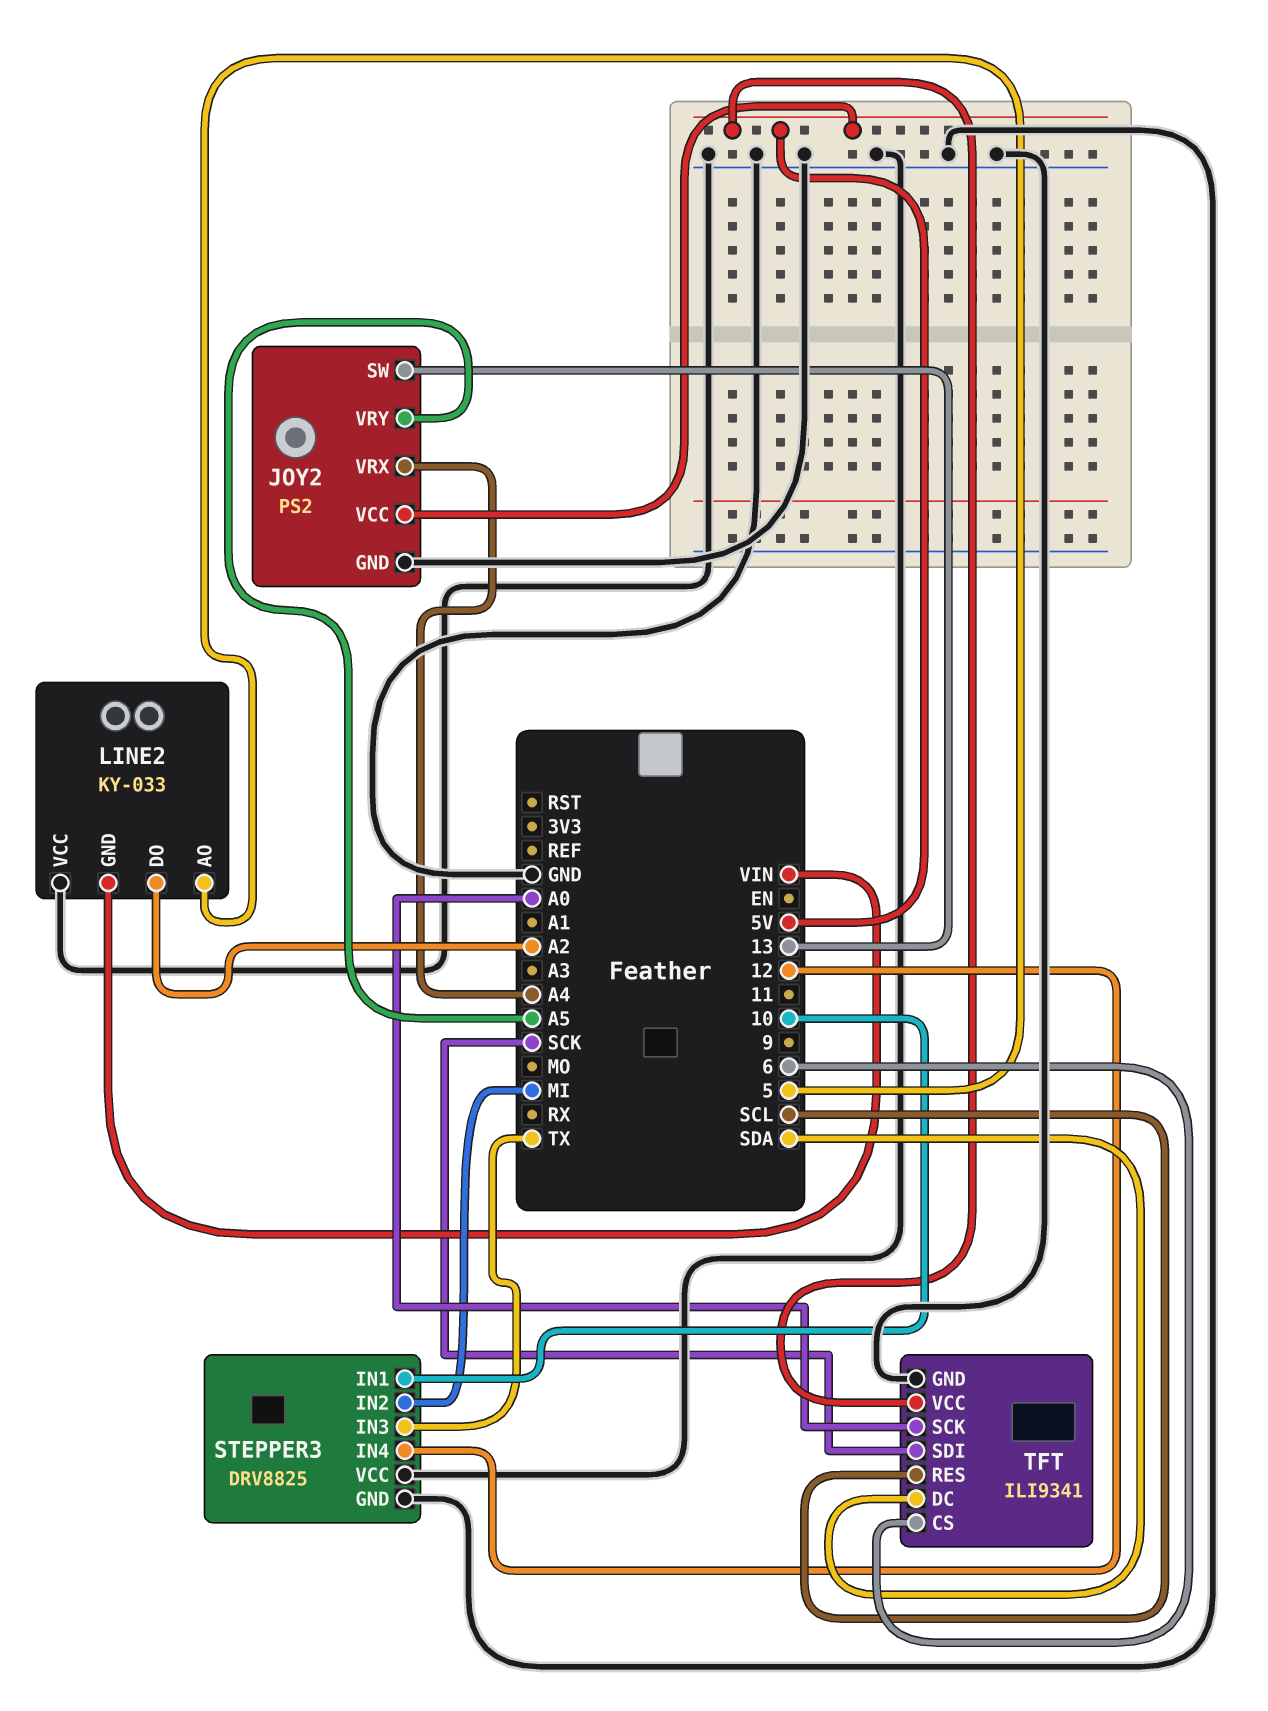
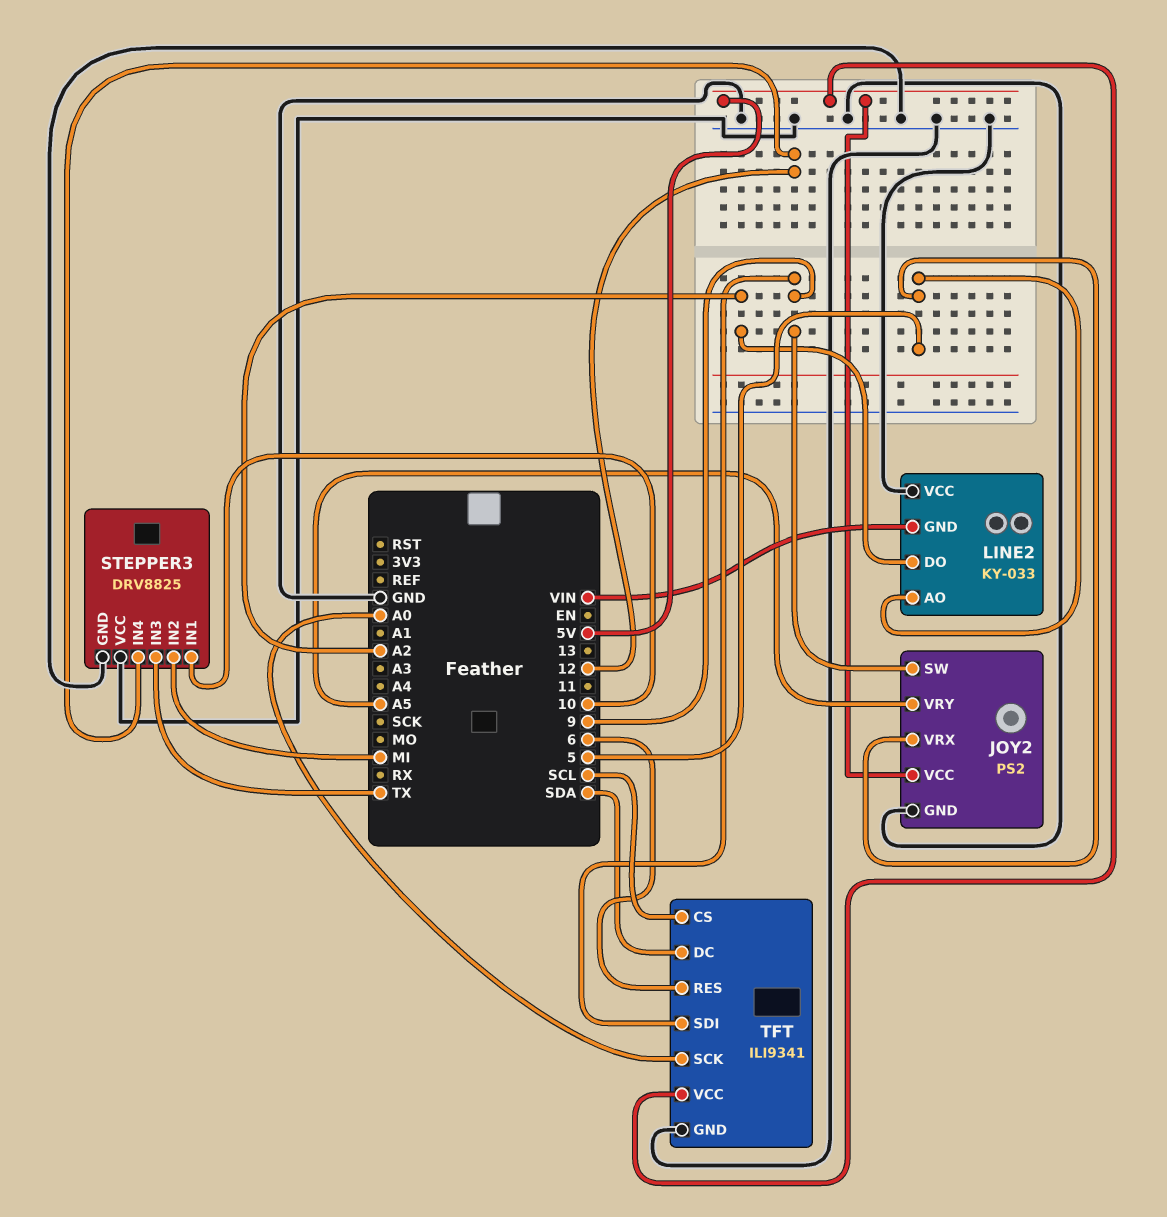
JOY2 pin SW: 13 -> 9
JOY2 pin VRX: A4 -> 5
TFT pin CS: 6 -> SCL
TFT pin RES: SCL -> 6
TFT pin SDI: SCK -> 9

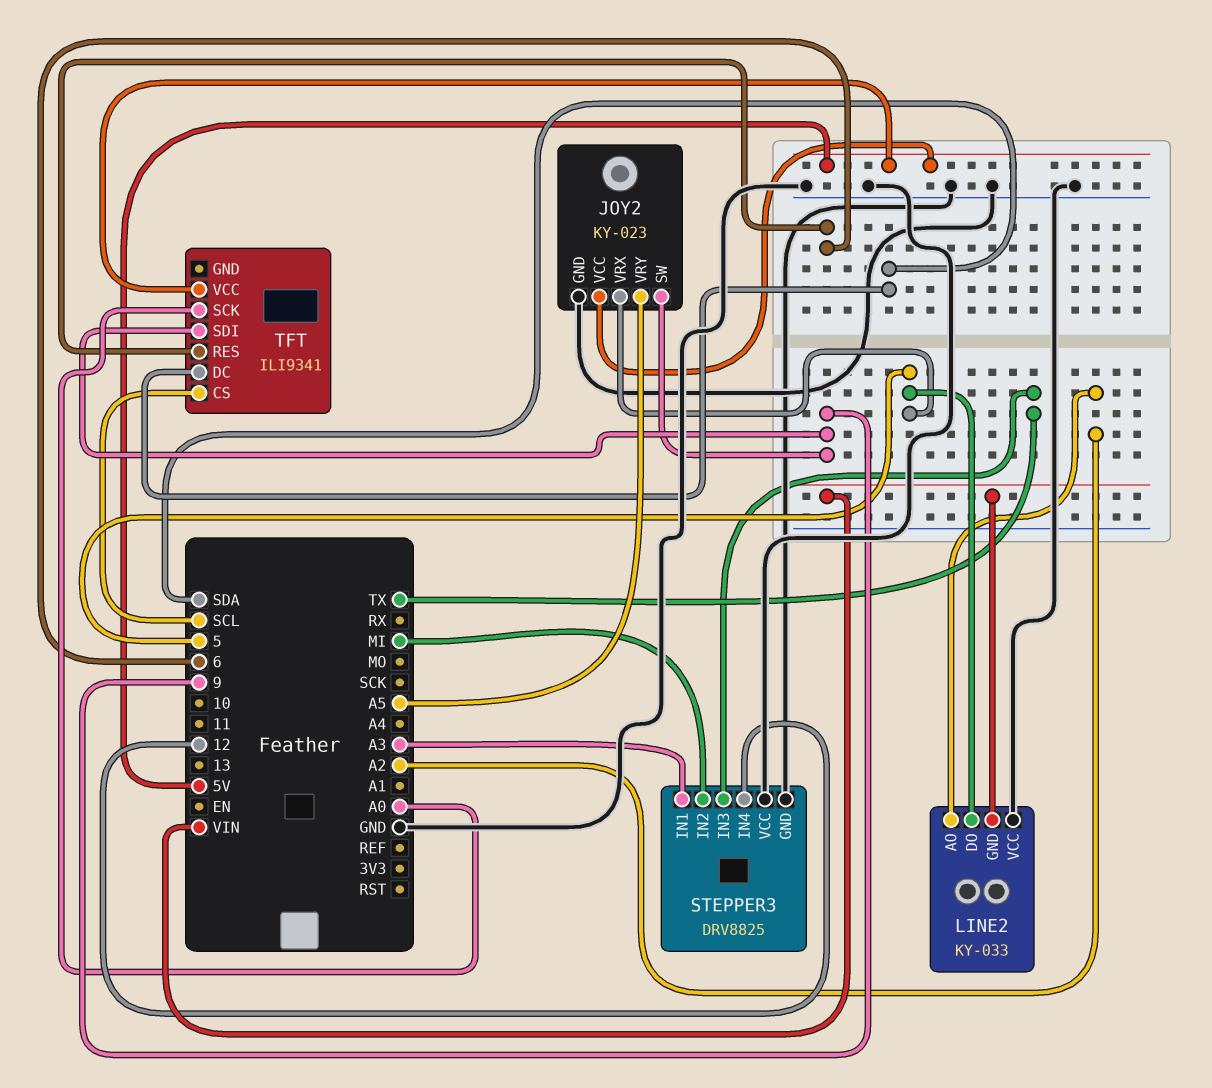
JOY2: PS2 -> KY-023
LINE2 pin AO: 5 -> A2
LINE2 pin DO: A2 -> 5
STEPPER3 pin IN1: 10 -> A3
TFT pin GND: GND -> none

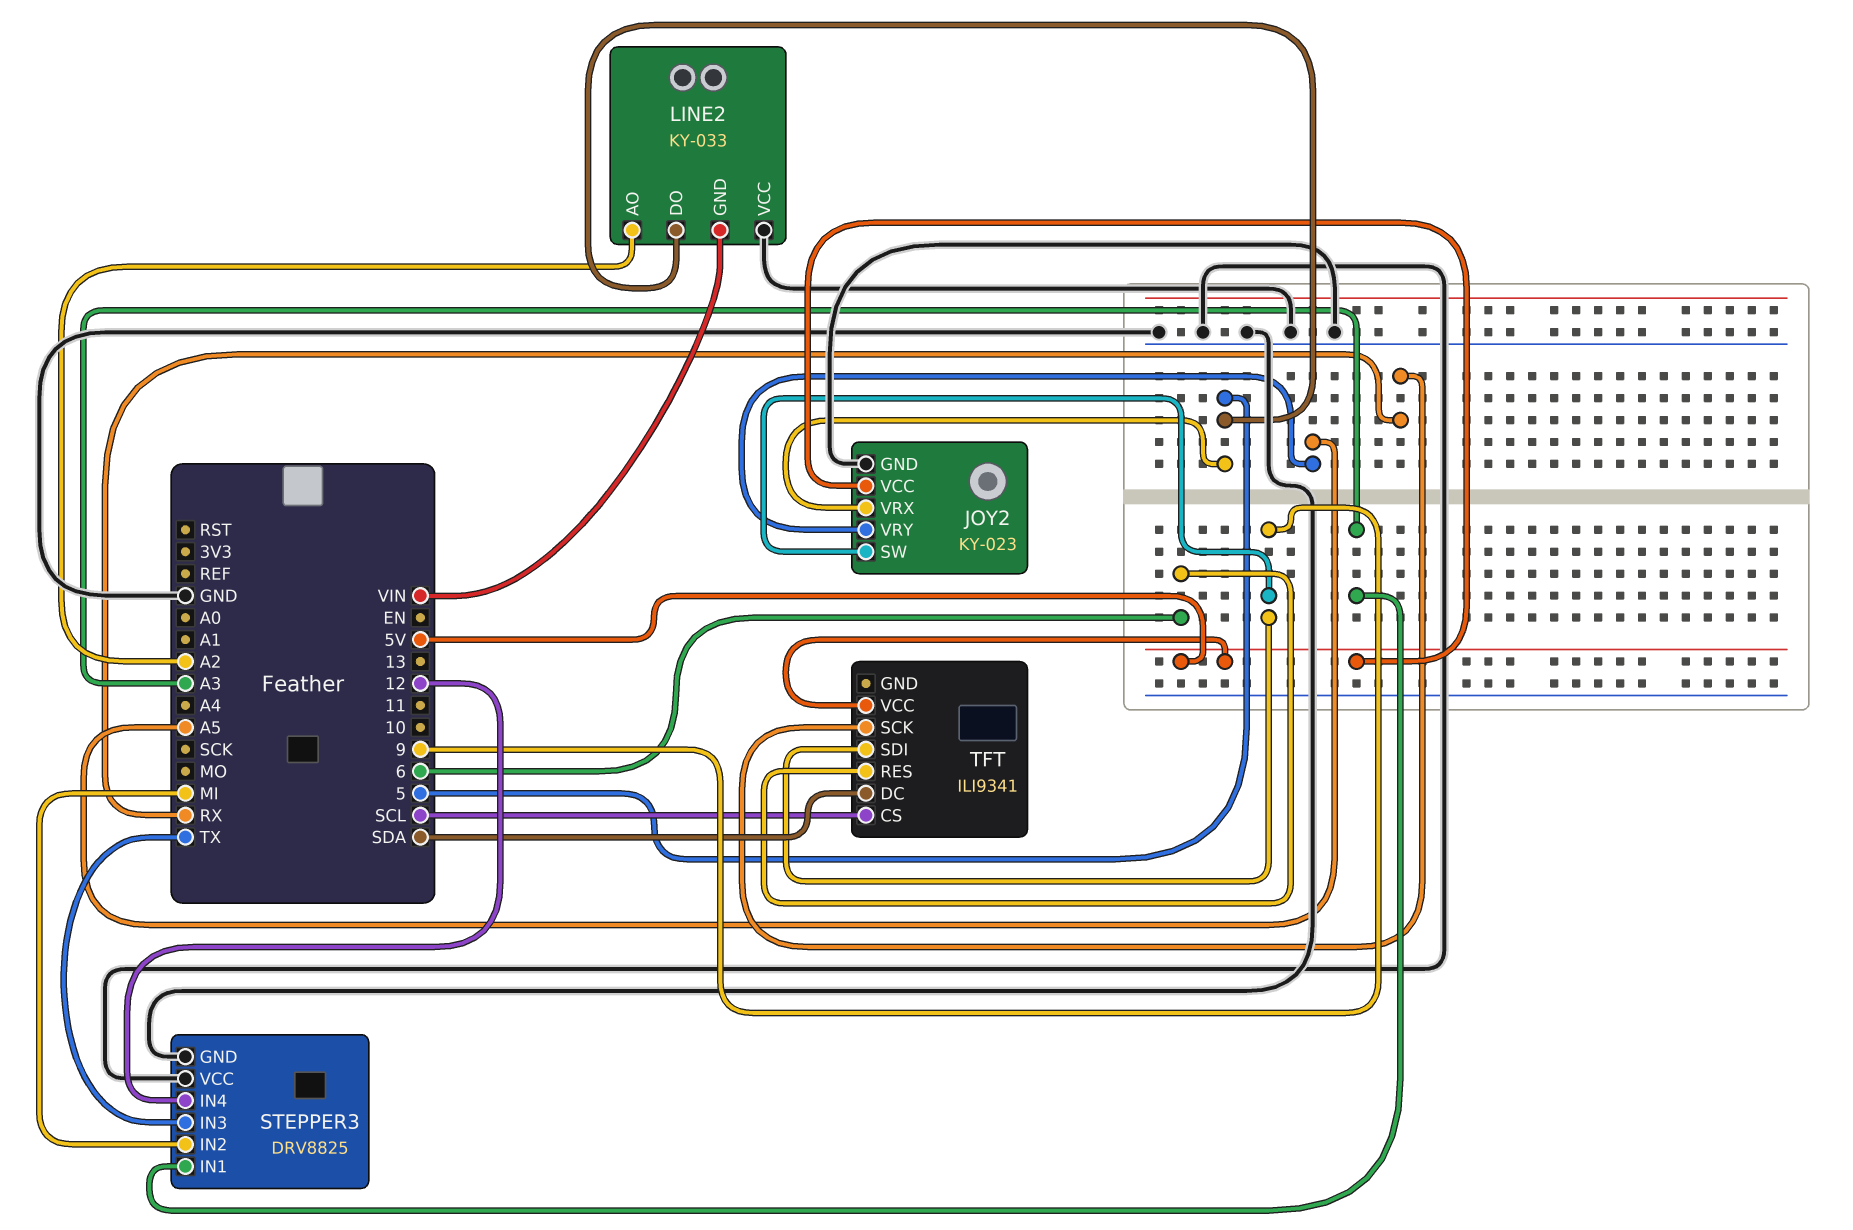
TFT pin SCK: A0 -> RX

